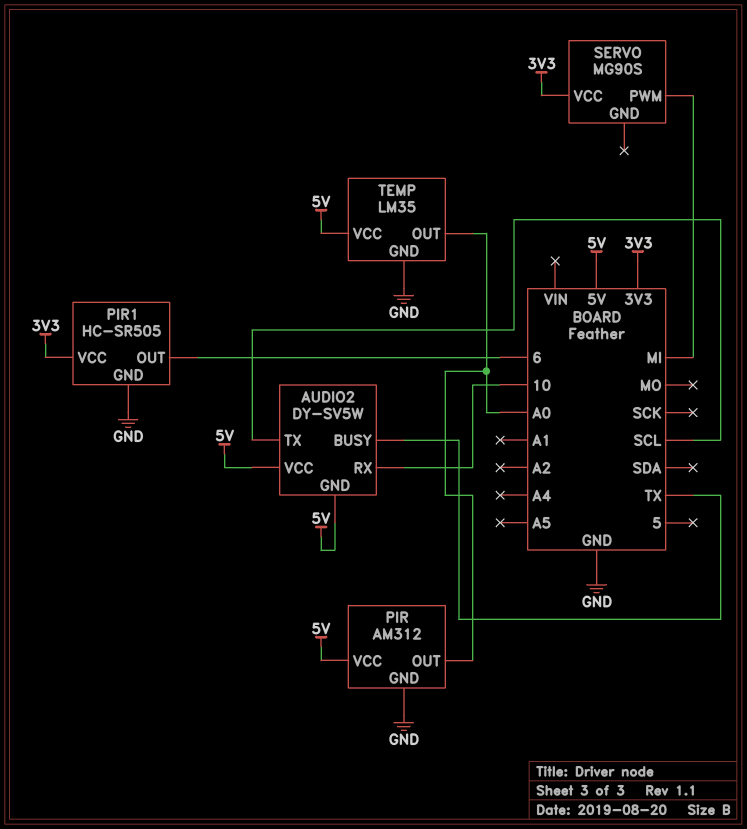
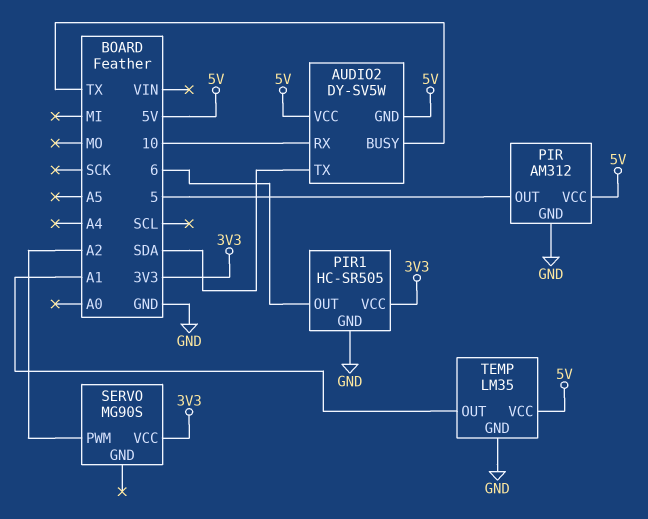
AUDIO2 pin TX: SCL -> SDA
PIR pin OUT: A0 -> 5
SERVO pin PWM: MI -> A2
TEMP pin OUT: A0 -> A1

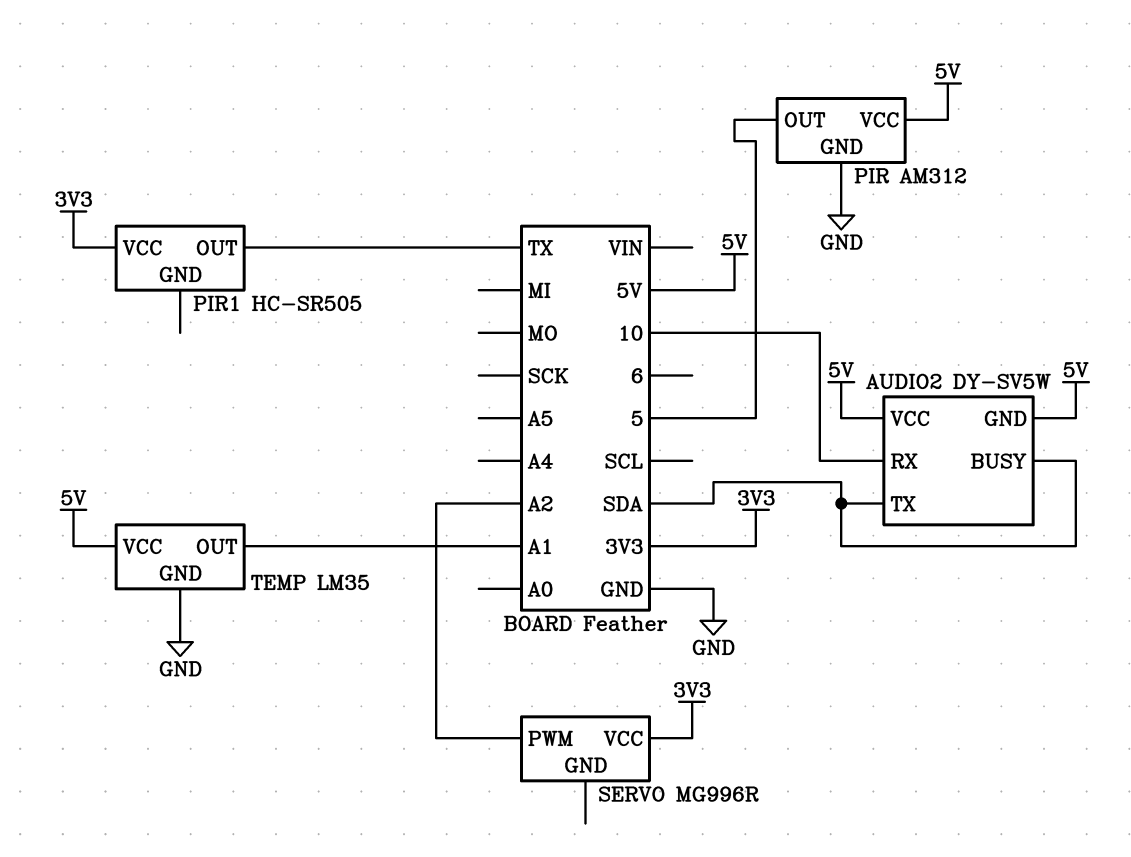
AUDIO2 pin BUSY: TX -> SDA
PIR1 pin GND: GND -> none
PIR1 pin OUT: 6 -> TX
SERVO: MG90S -> MG996R

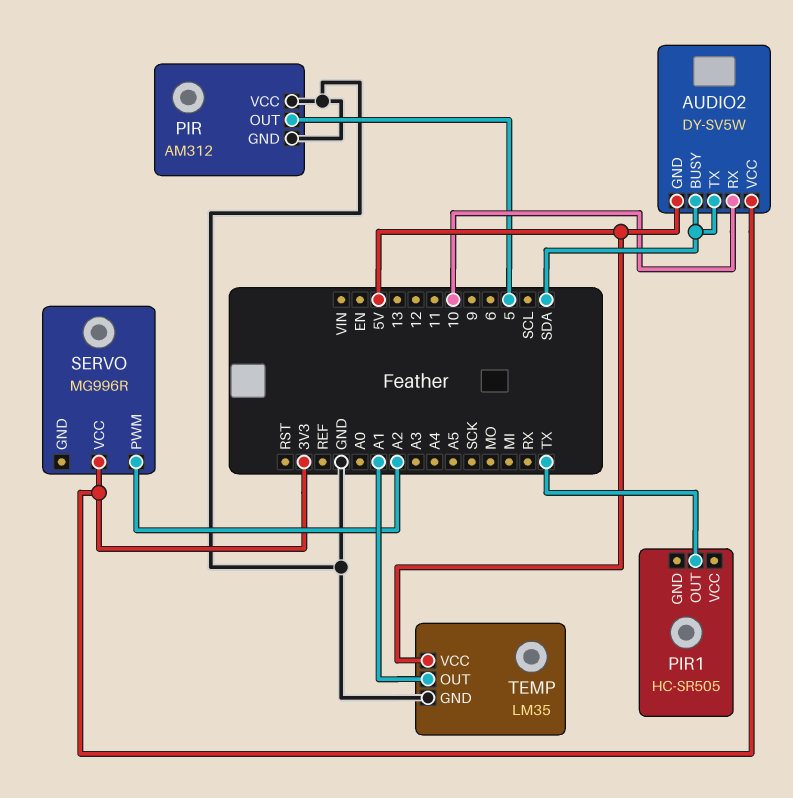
AUDIO2 pin VCC: 5V -> 3V3
PIR pin VCC: 5V -> GND
PIR1 pin VCC: 3V3 -> none

